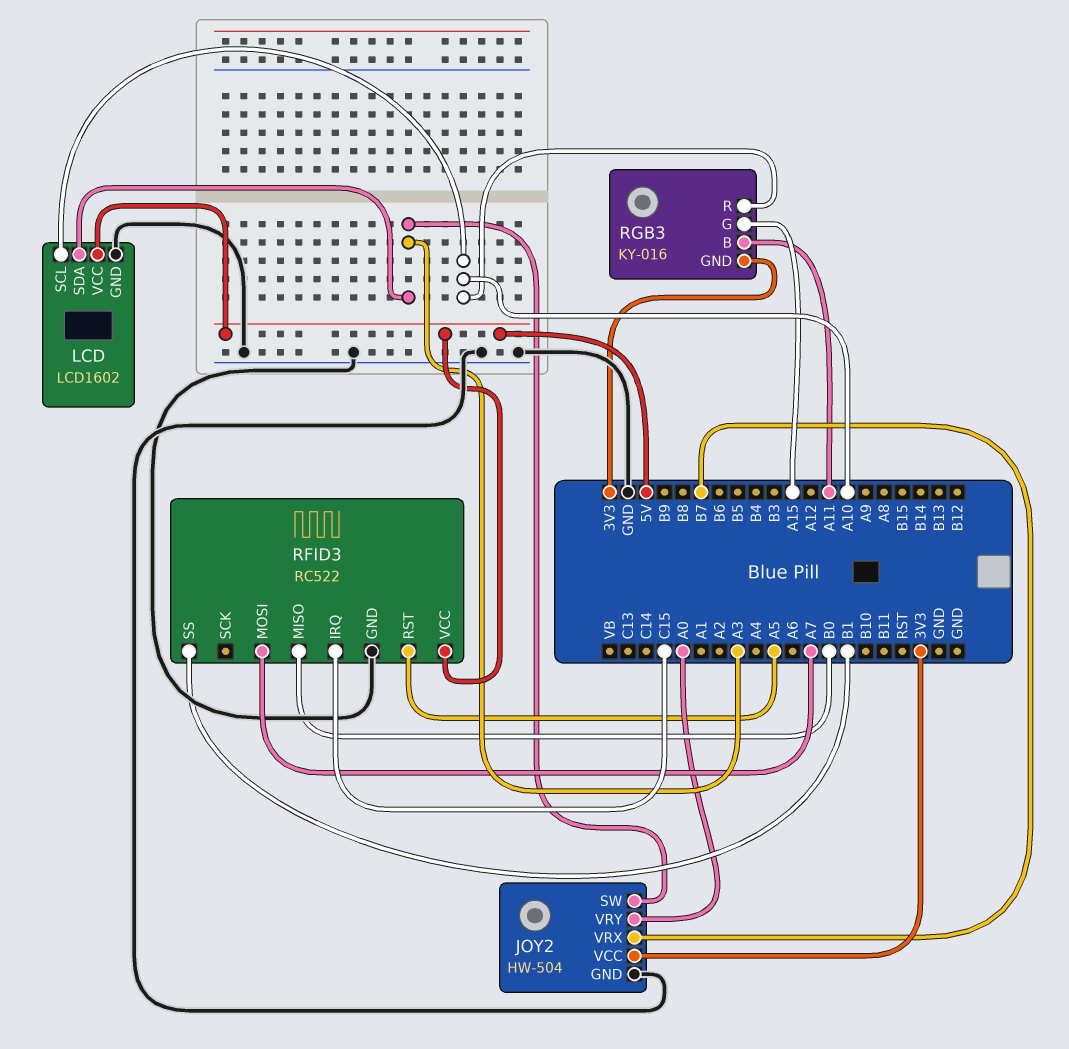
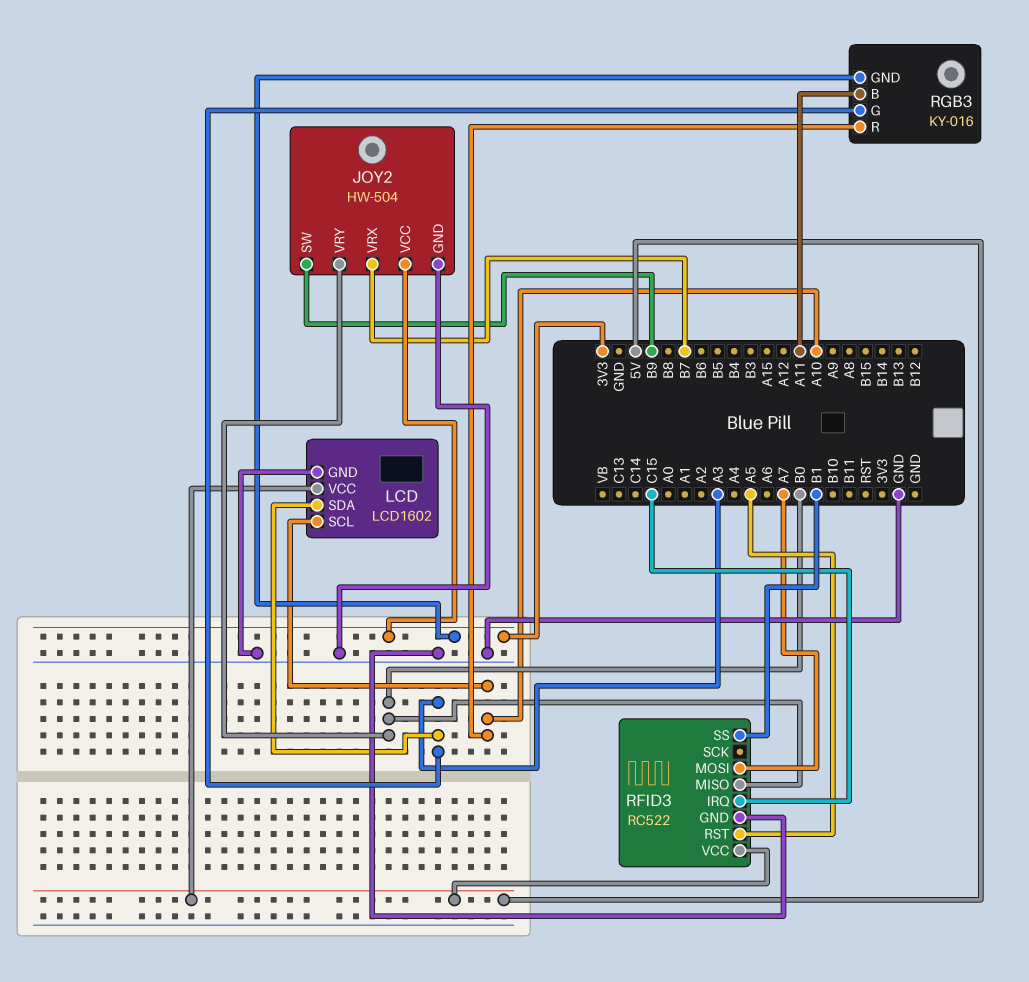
JOY2 pin SW: A3 -> B9
JOY2 pin VRY: A0 -> B0
RGB3 pin G: A15 -> A3

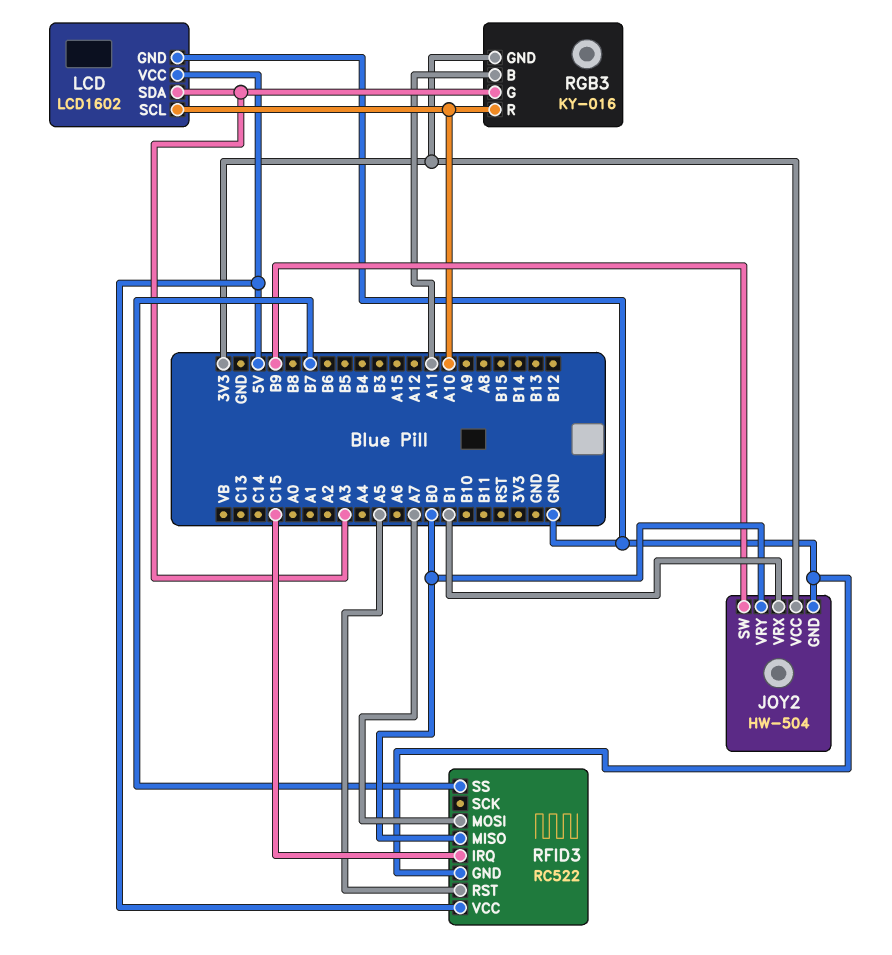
JOY2 pin VRX: B7 -> B1
RFID3 pin SS: B1 -> B7

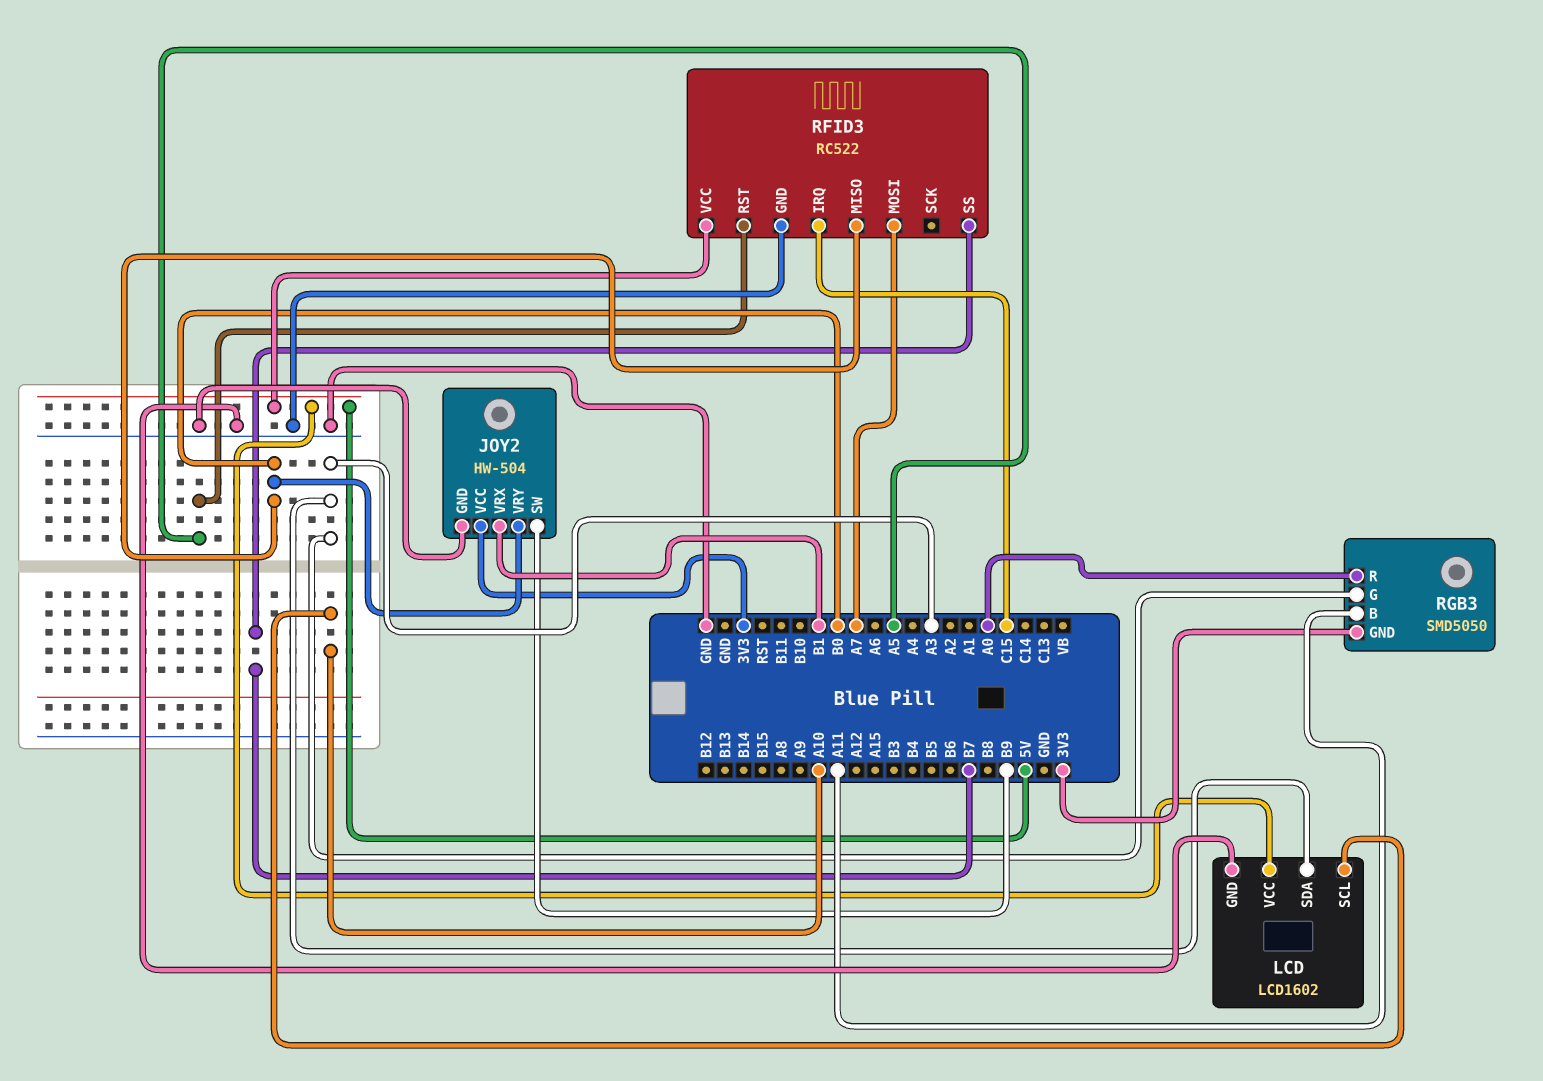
RGB3: KY-016 -> SMD5050
RGB3 pin R: A10 -> A0

